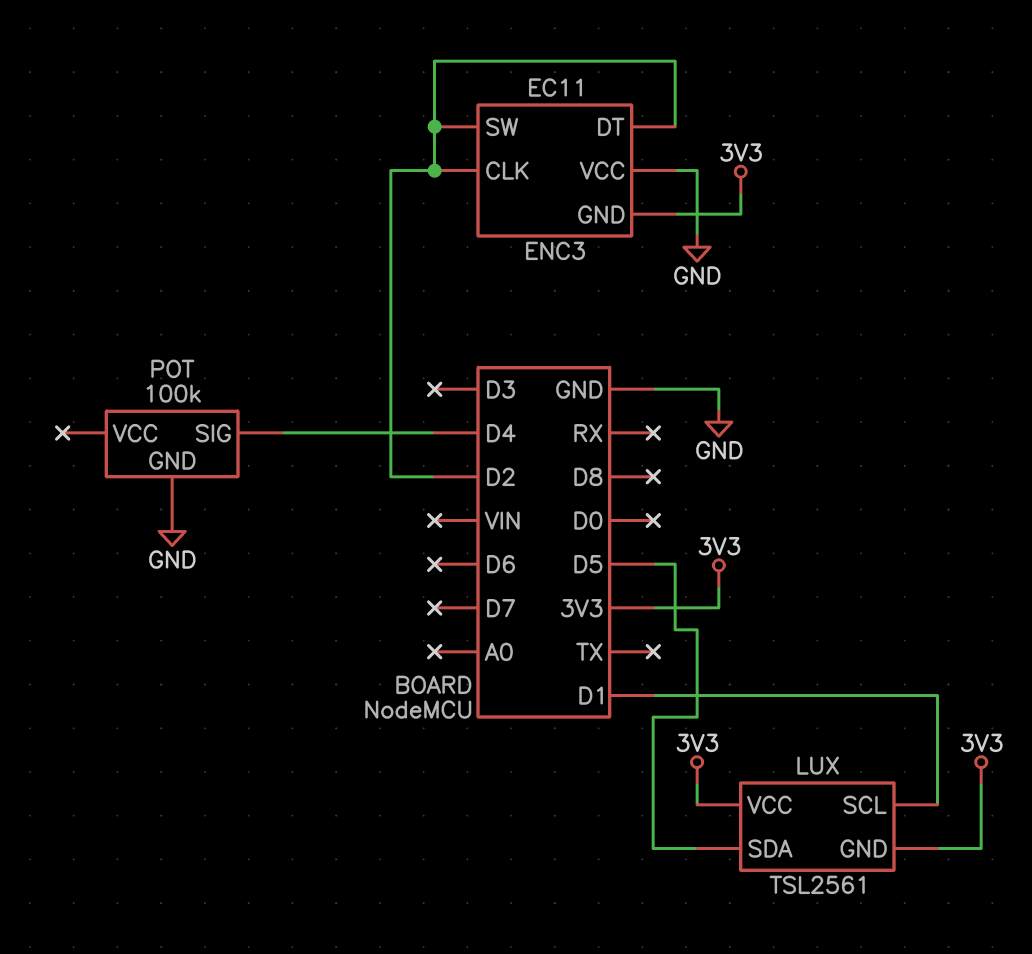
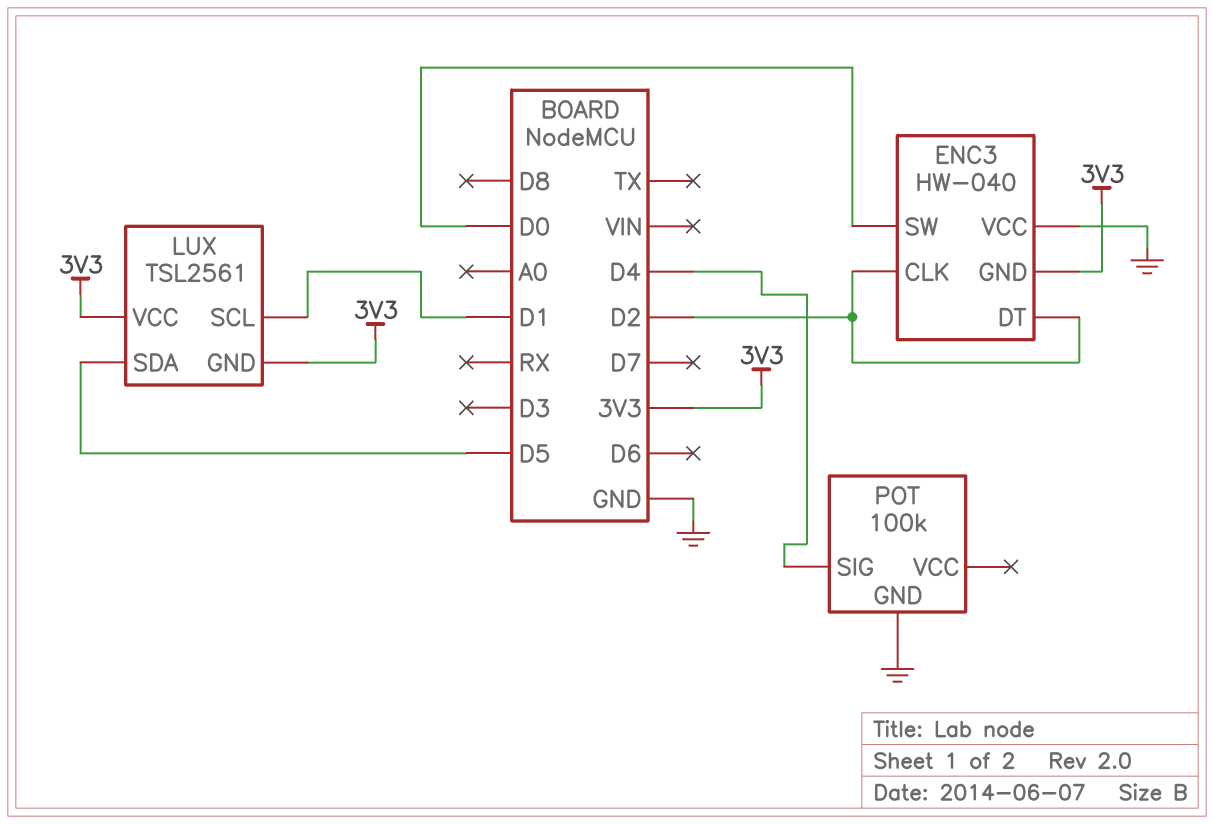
ENC3: EC11 -> HW-040
ENC3 pin SW: D2 -> D0

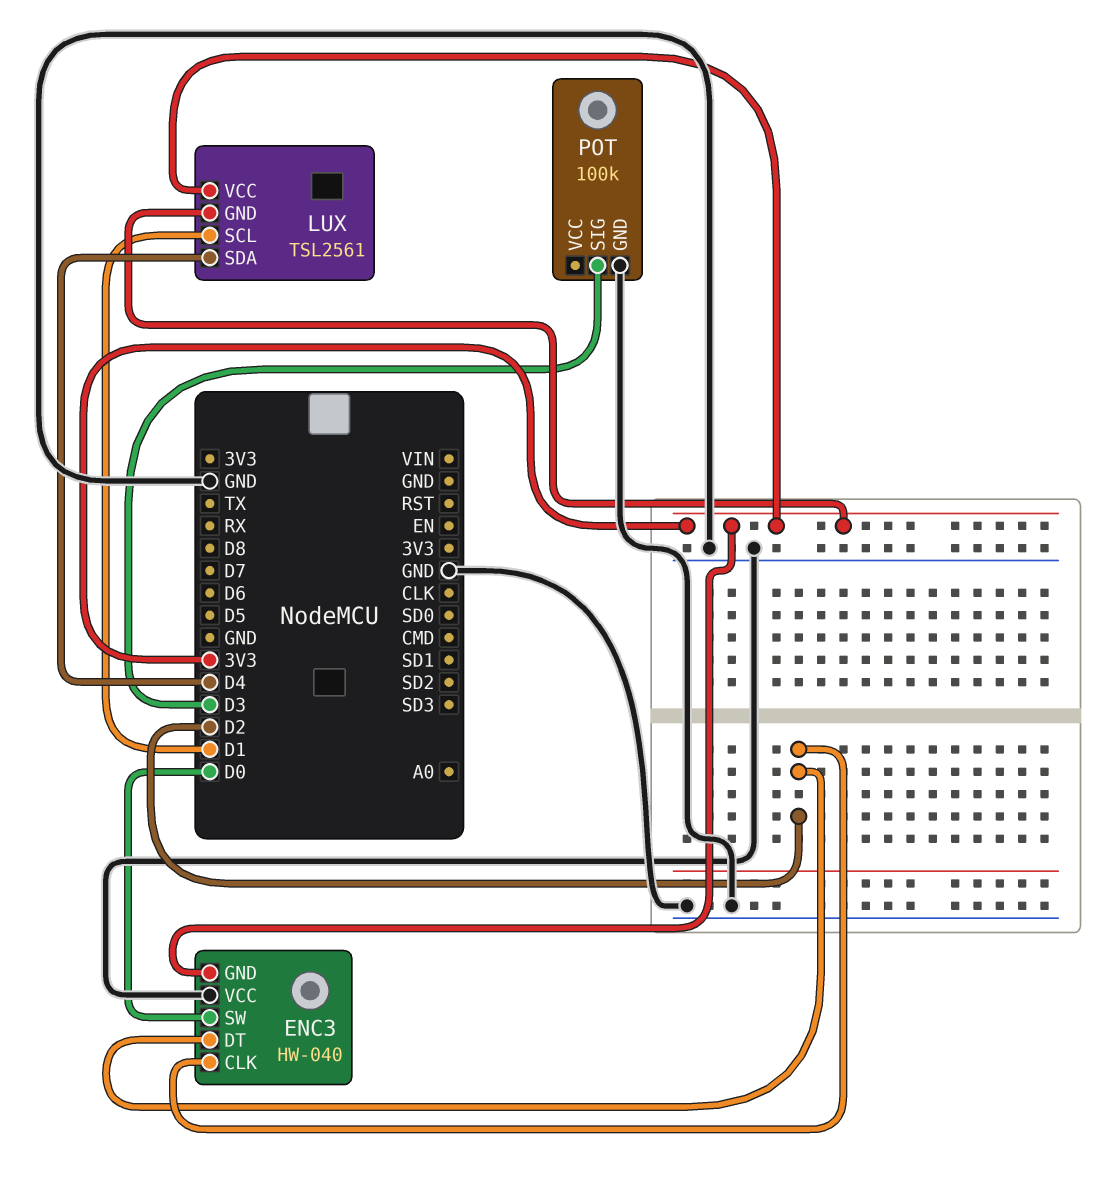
LUX pin SDA: D5 -> D4
POT pin SIG: D4 -> D3

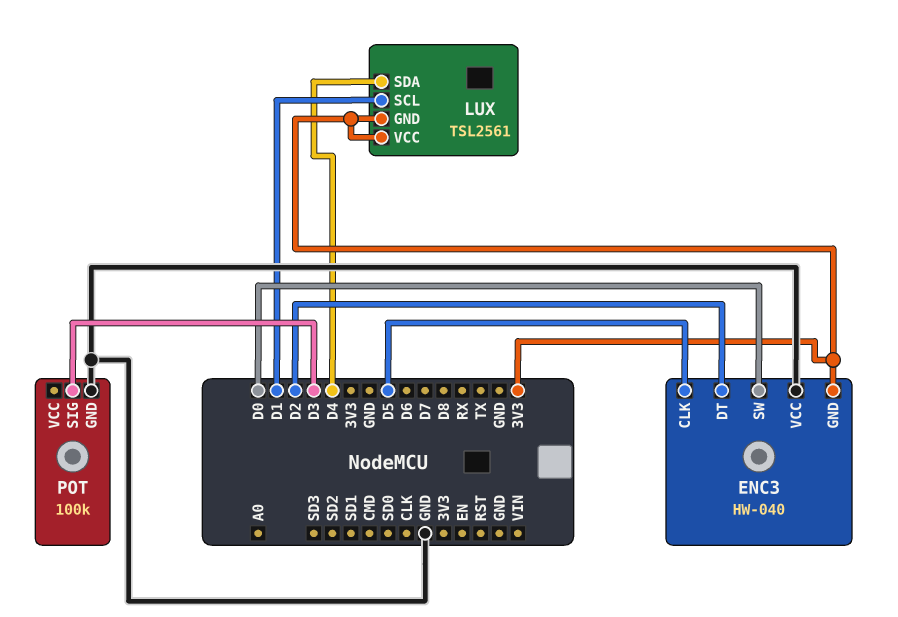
ENC3 pin CLK: D2 -> D5

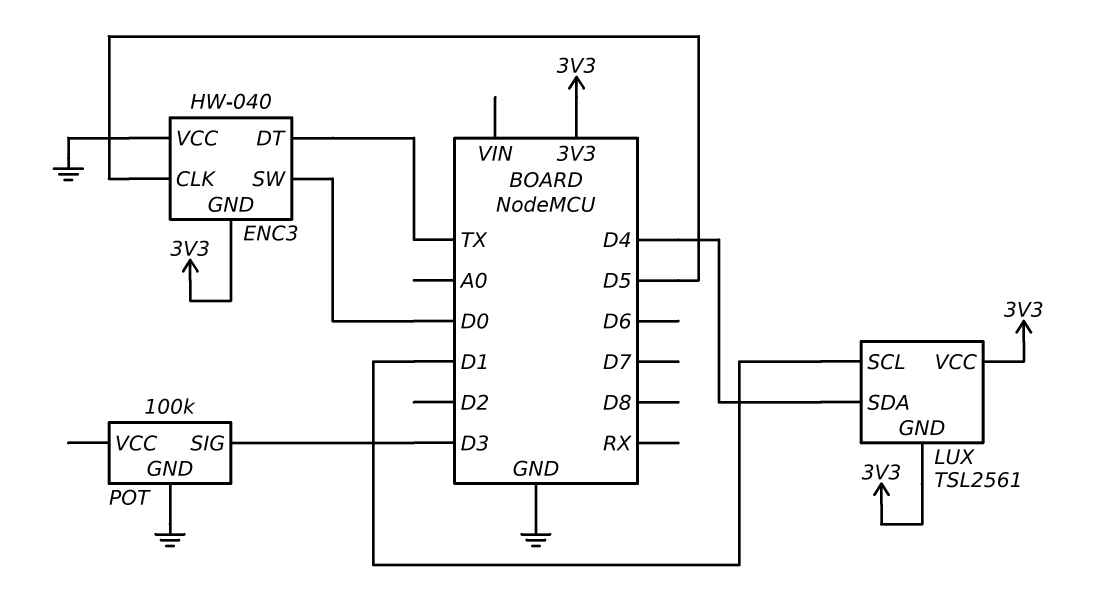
ENC3 pin DT: D2 -> TX

